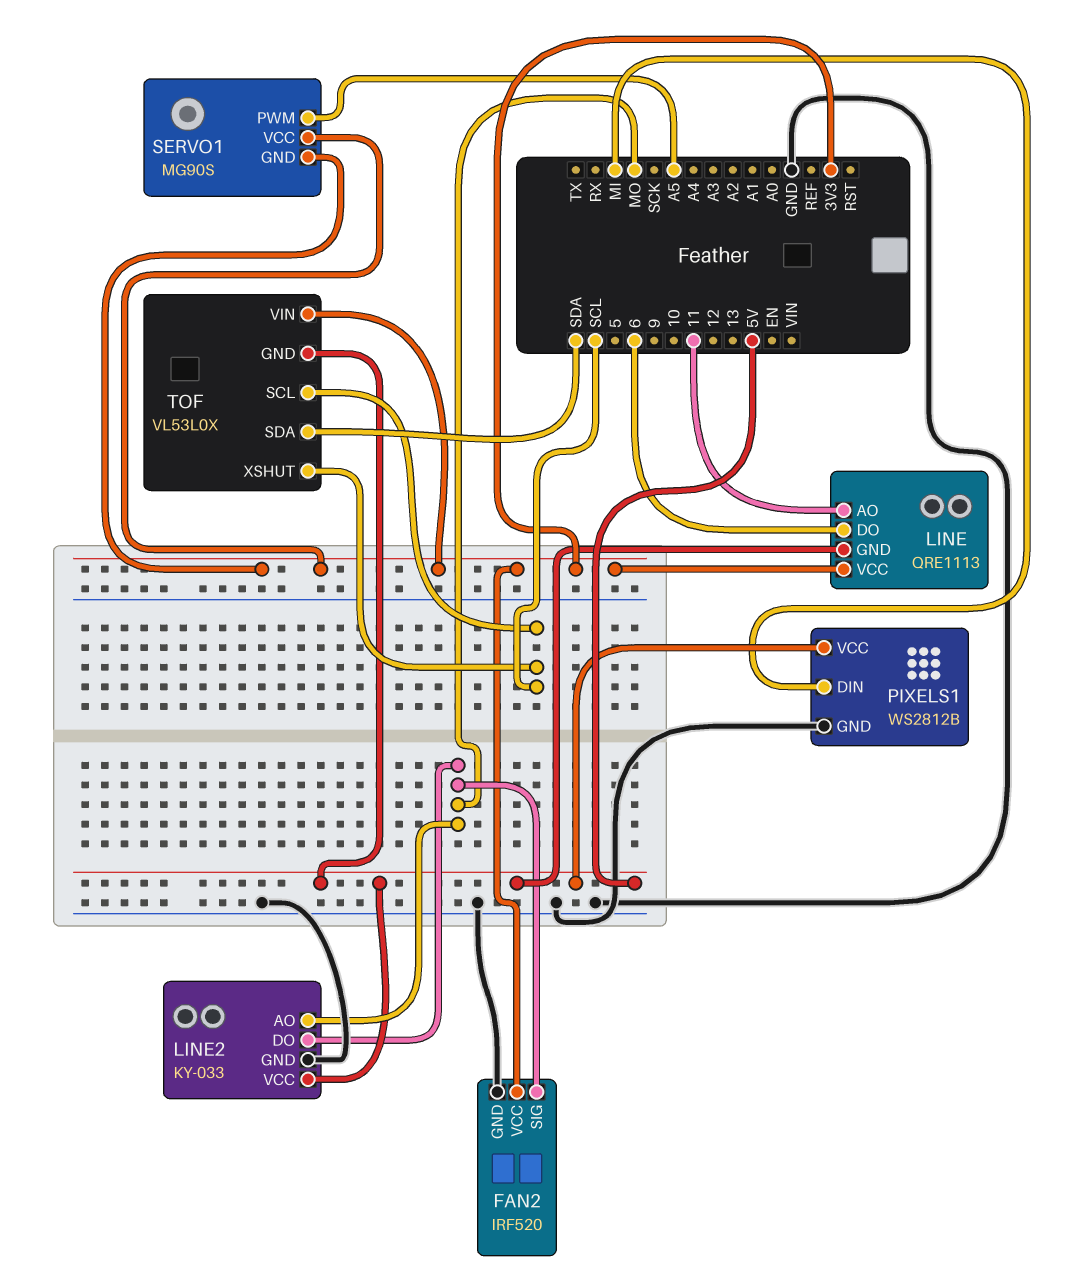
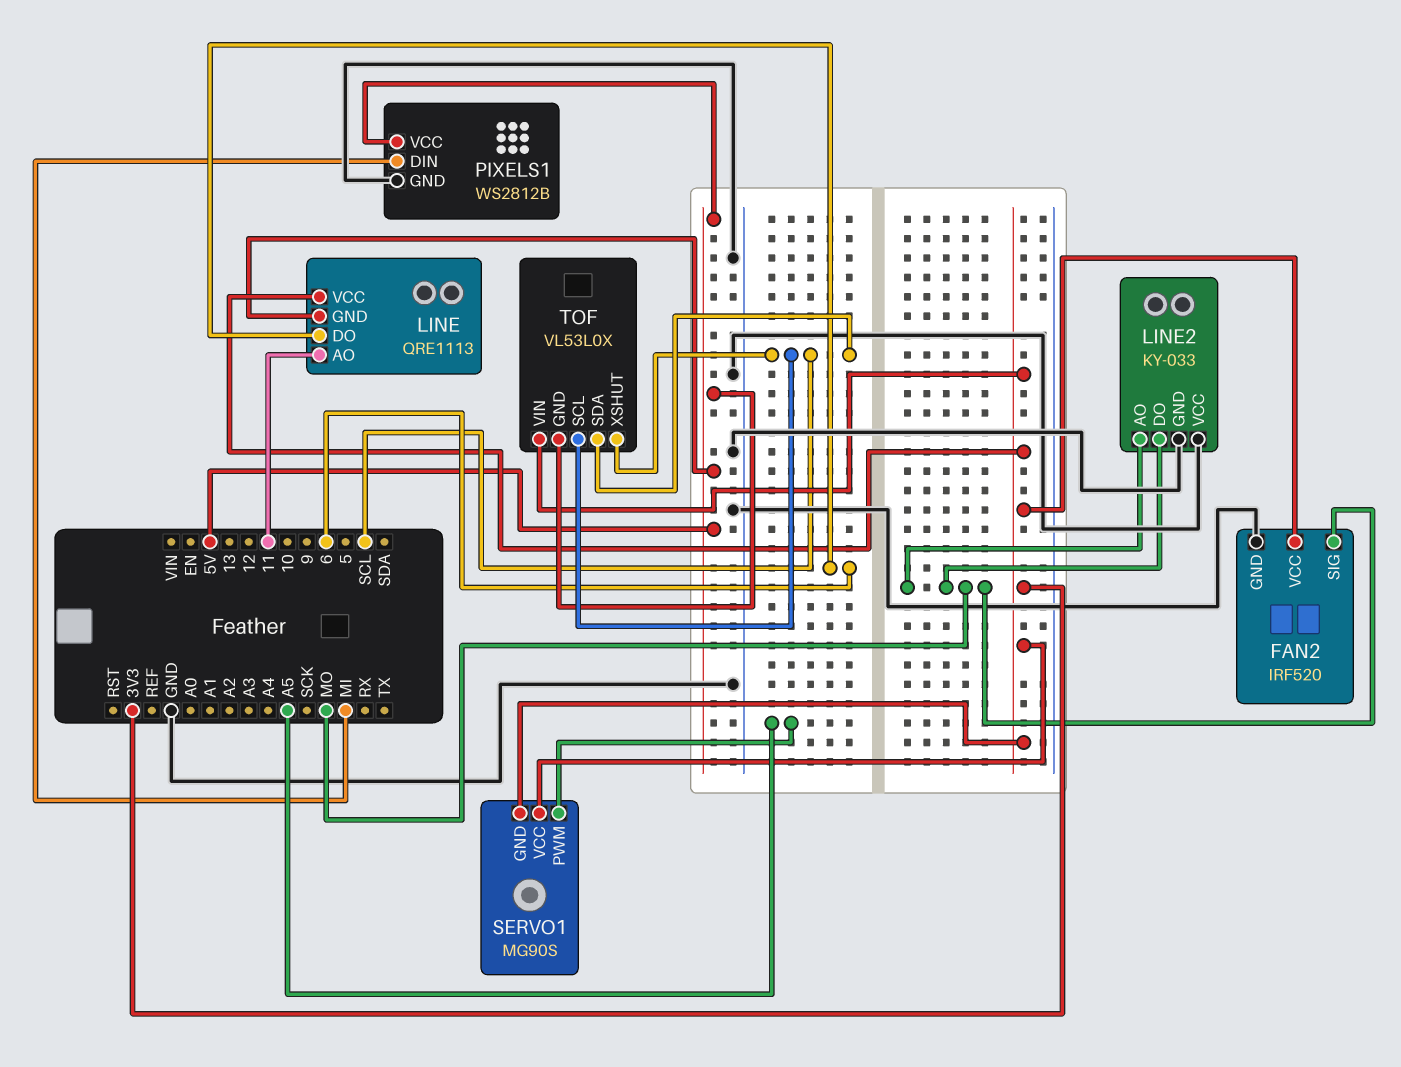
LINE2 pin VCC: 5V -> GND
TOF pin SDA: SDA -> SCL

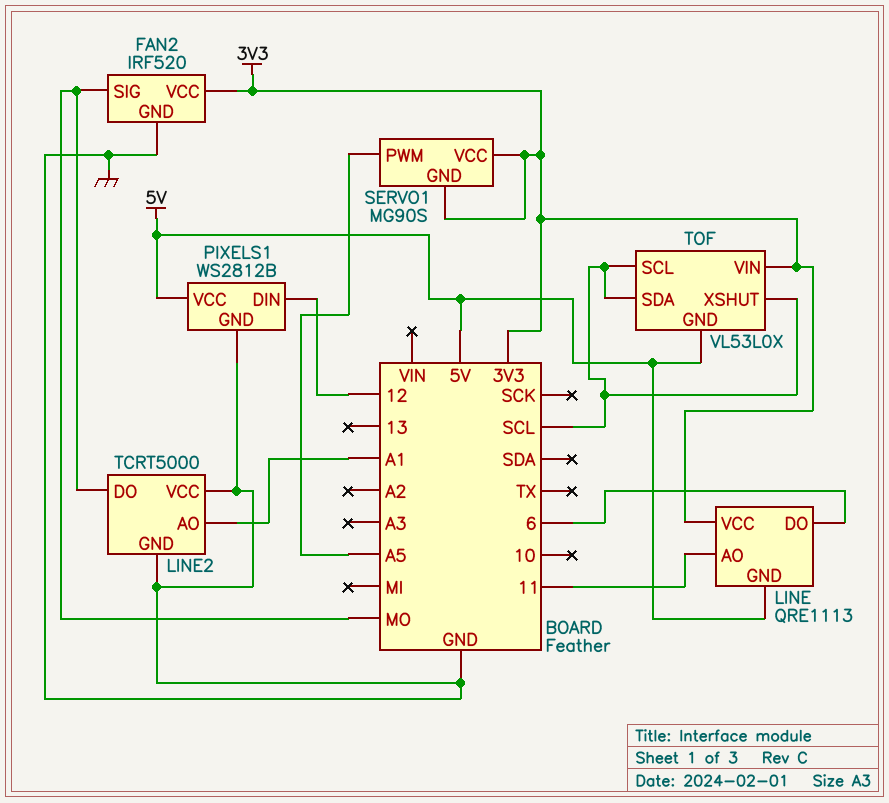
LINE2: KY-033 -> TCRT5000
LINE2 pin AO: MO -> A1
PIXELS1 pin DIN: MI -> 12

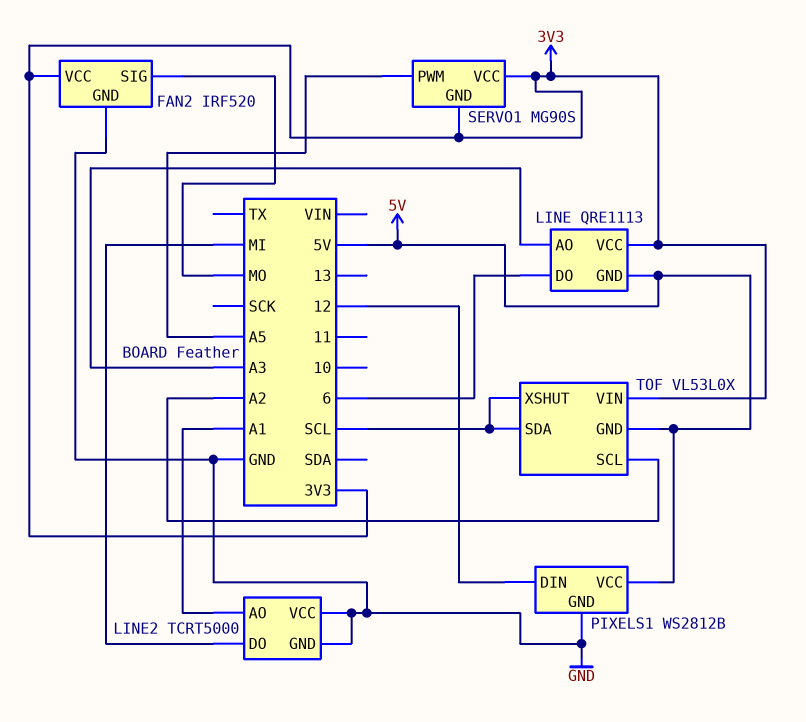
LINE pin AO: 11 -> A3
LINE2 pin DO: MO -> MI
TOF pin SCL: SCL -> A2

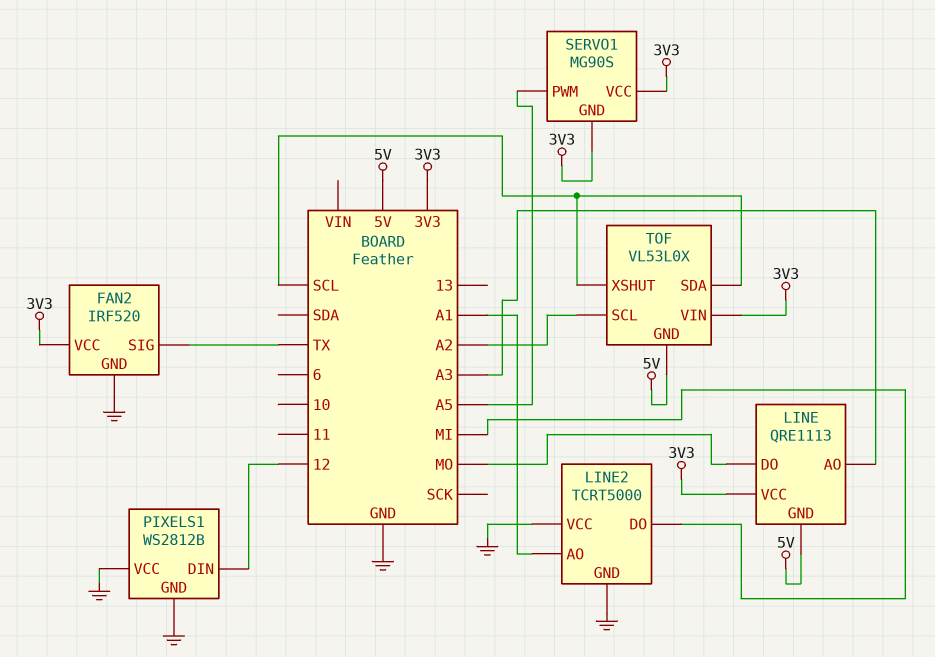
FAN2 pin SIG: MO -> TX
LINE pin DO: 6 -> MO
PIXELS1 pin VCC: 5V -> GND

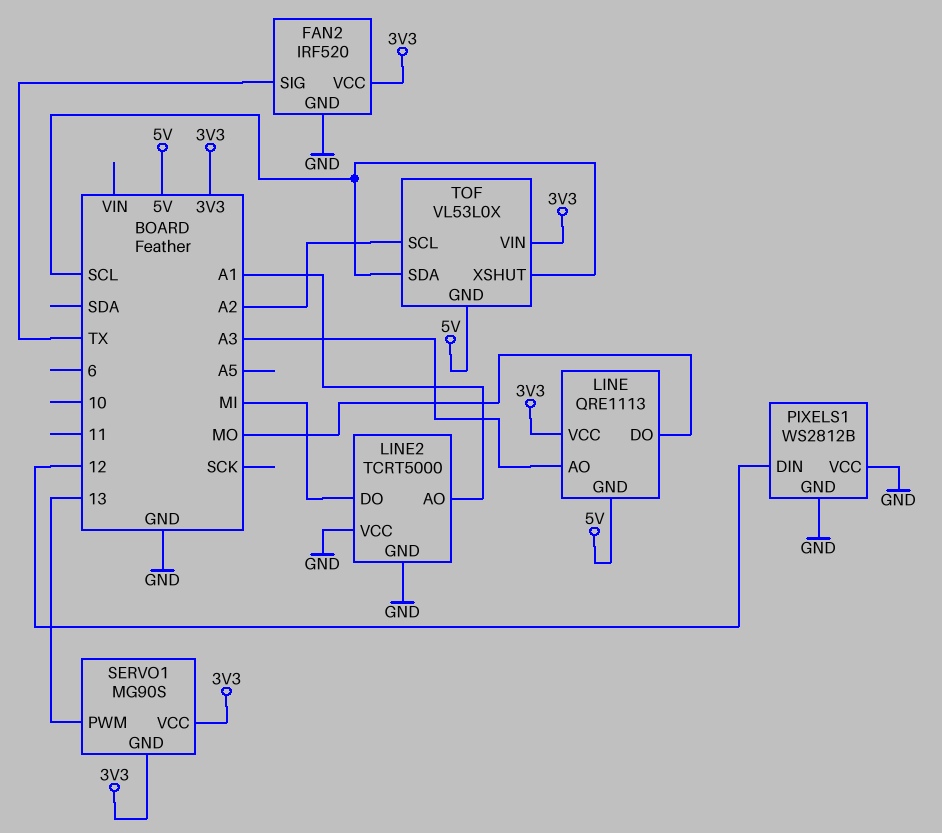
SERVO1 pin PWM: A5 -> 13

